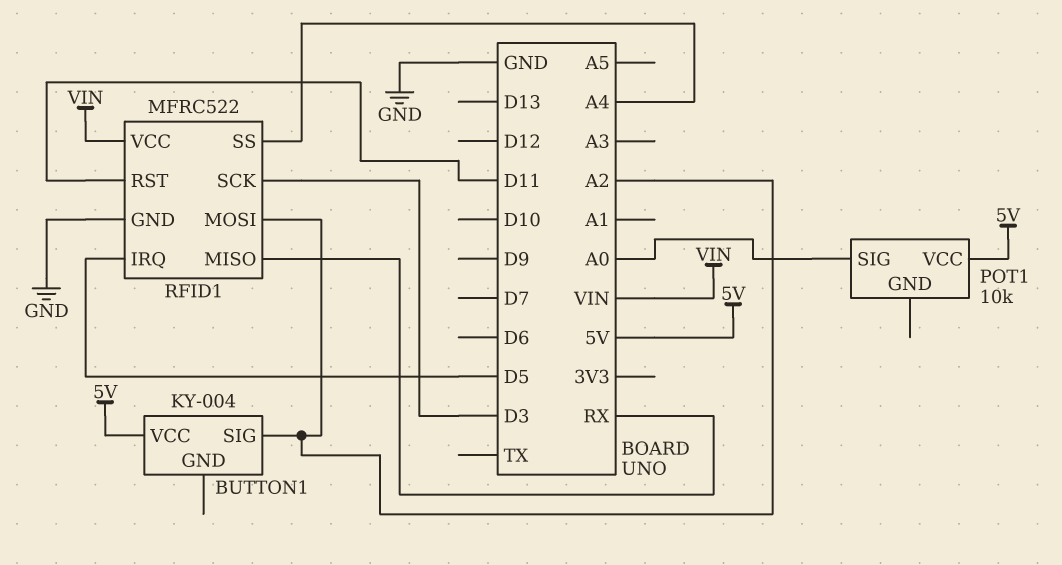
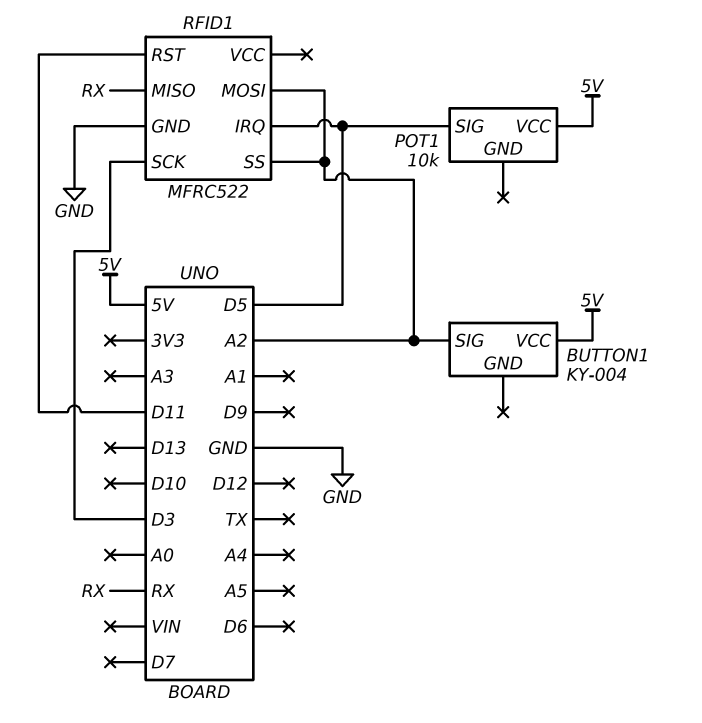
POT1 pin SIG: A0 -> D5
RFID1 pin SS: A4 -> A2
RFID1 pin VCC: VIN -> none

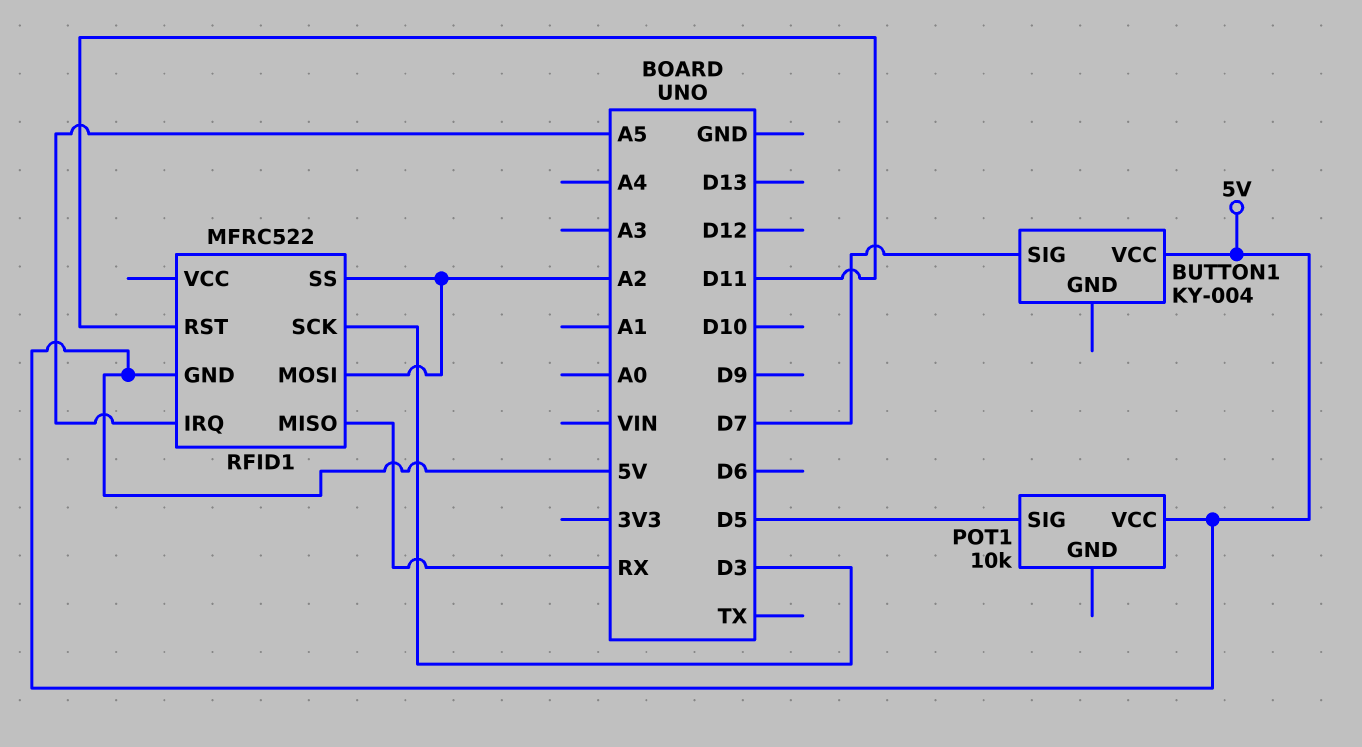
BUTTON1 pin SIG: A2 -> D7
RFID1 pin GND: GND -> 5V
RFID1 pin IRQ: D5 -> A5

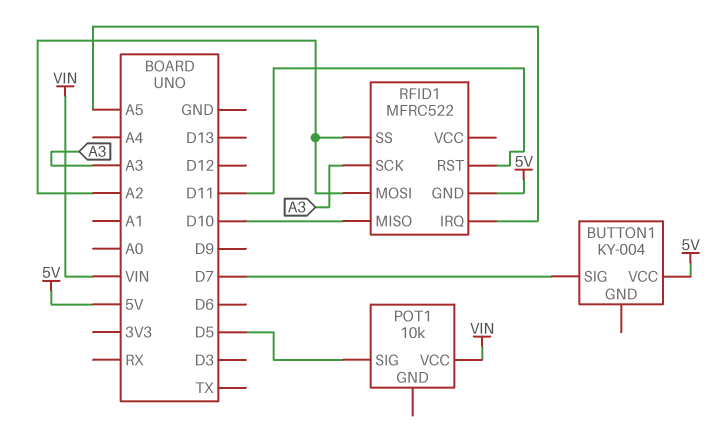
POT1 pin VCC: 5V -> VIN
RFID1 pin MISO: RX -> D10
RFID1 pin SCK: D3 -> A3

